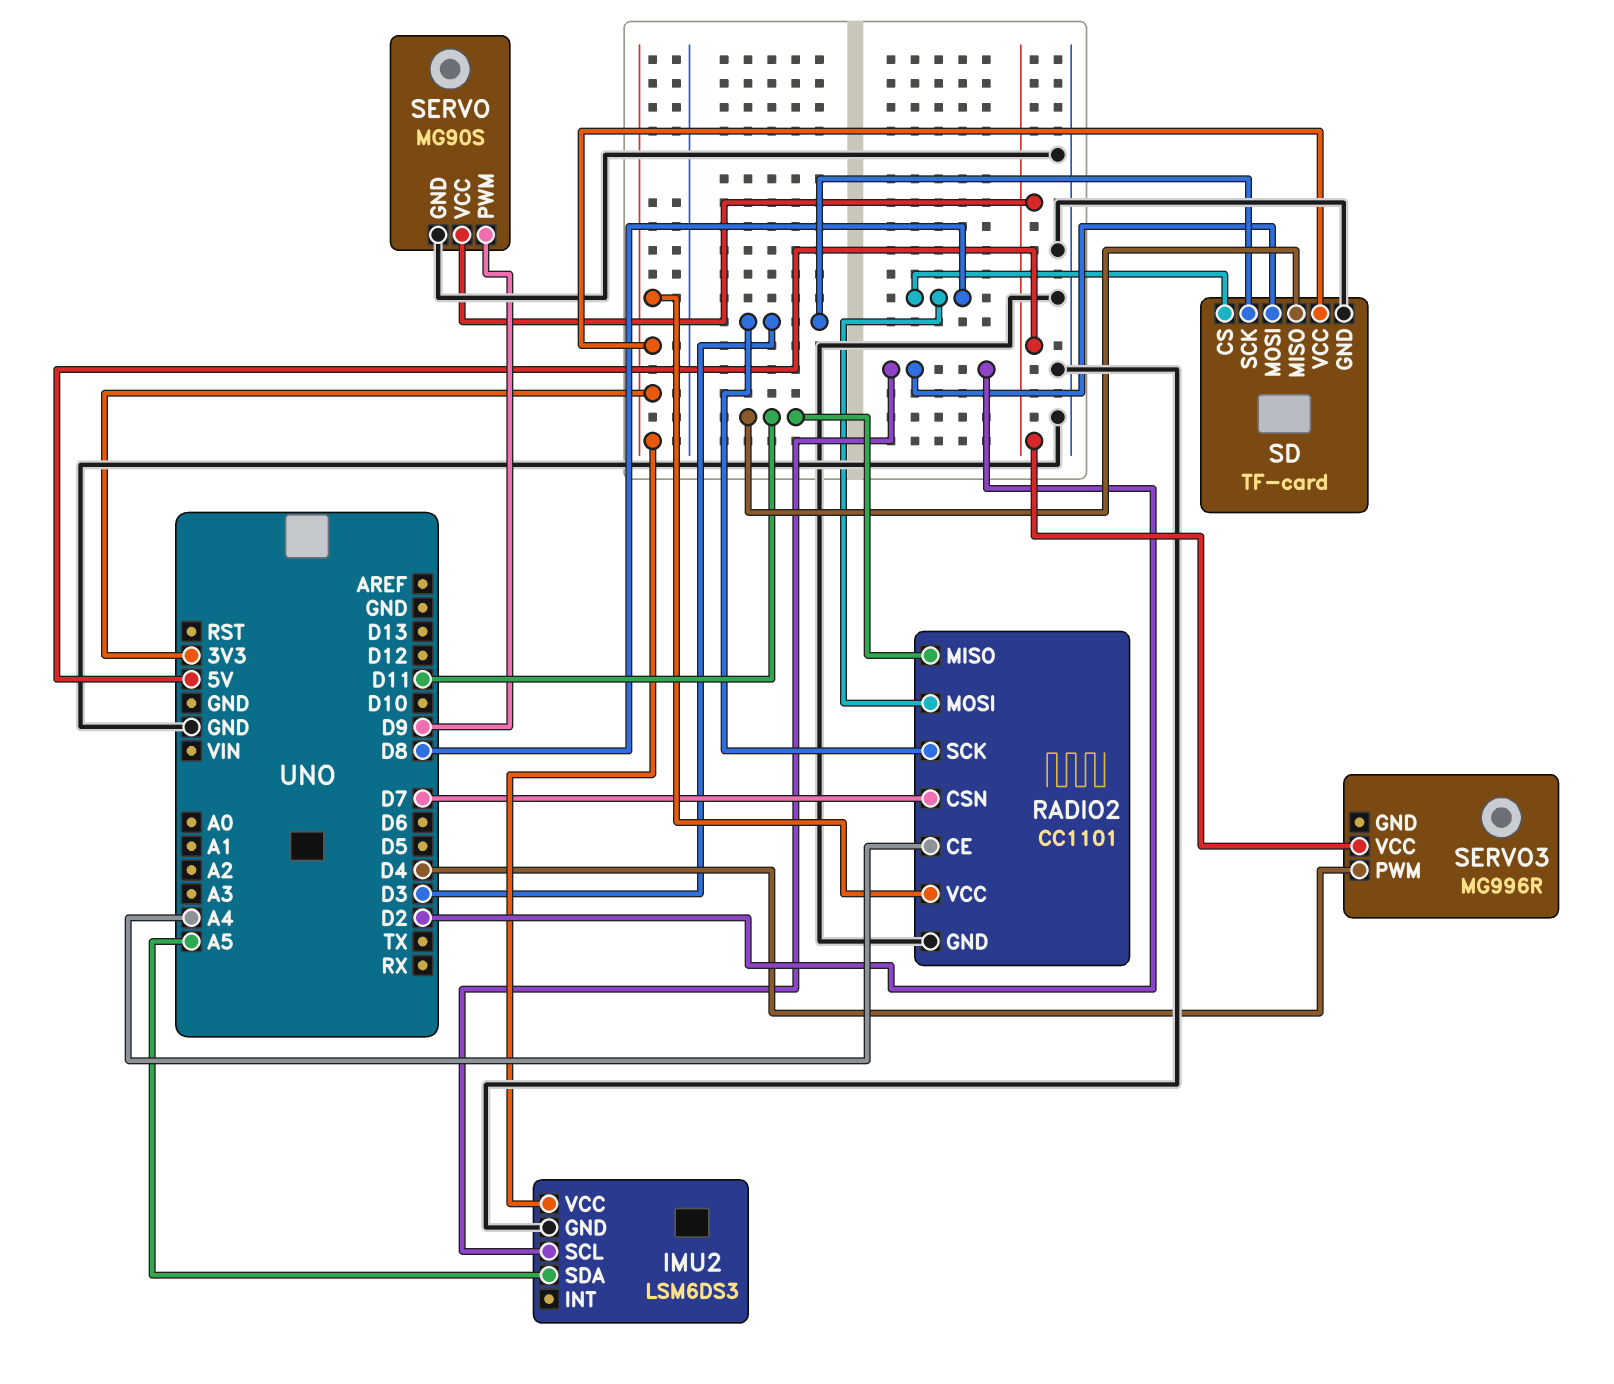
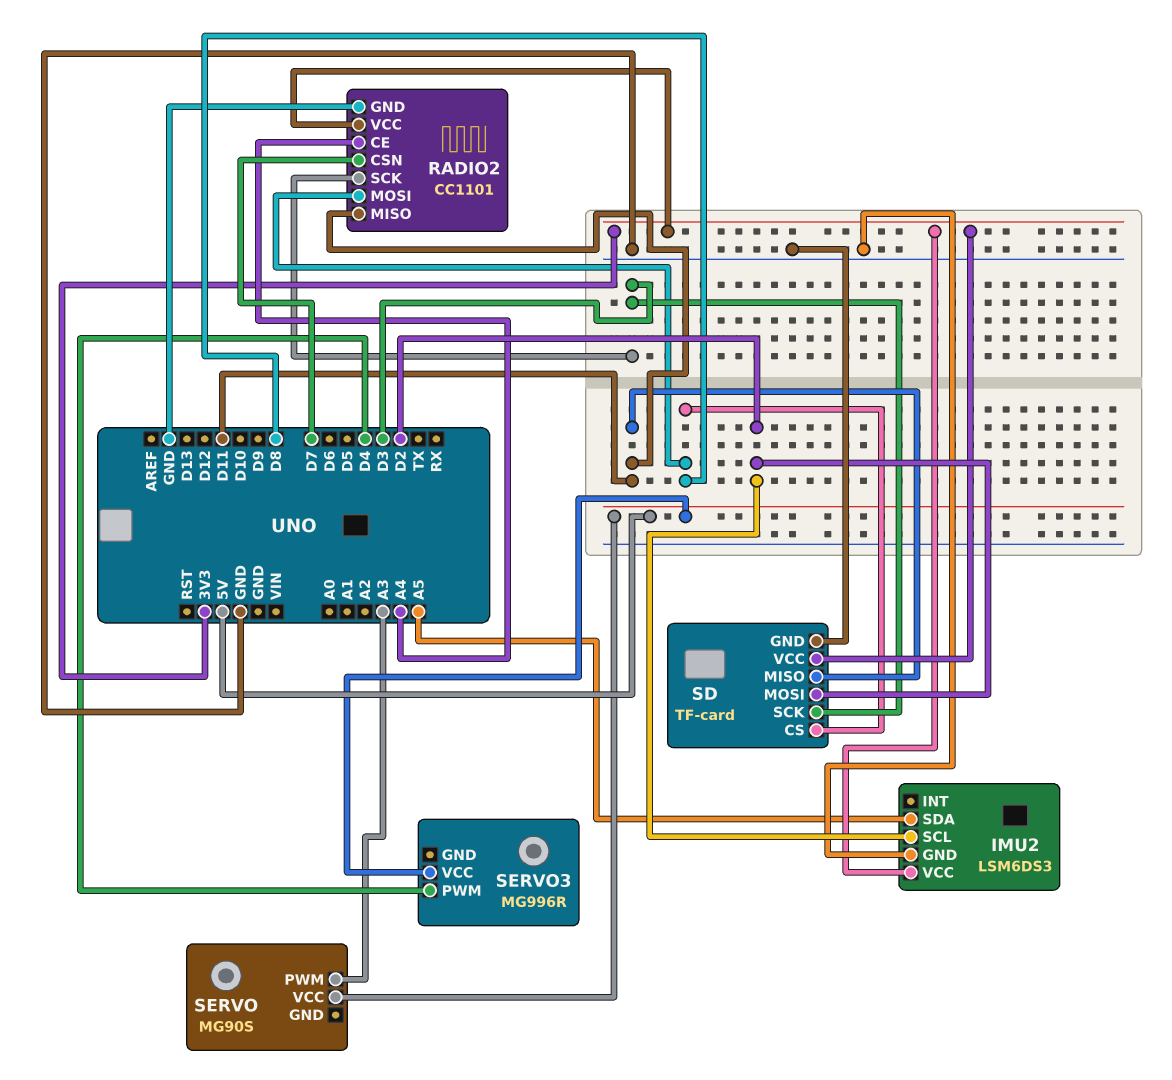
SERVO pin GND: GND -> none
SERVO pin PWM: D9 -> A3

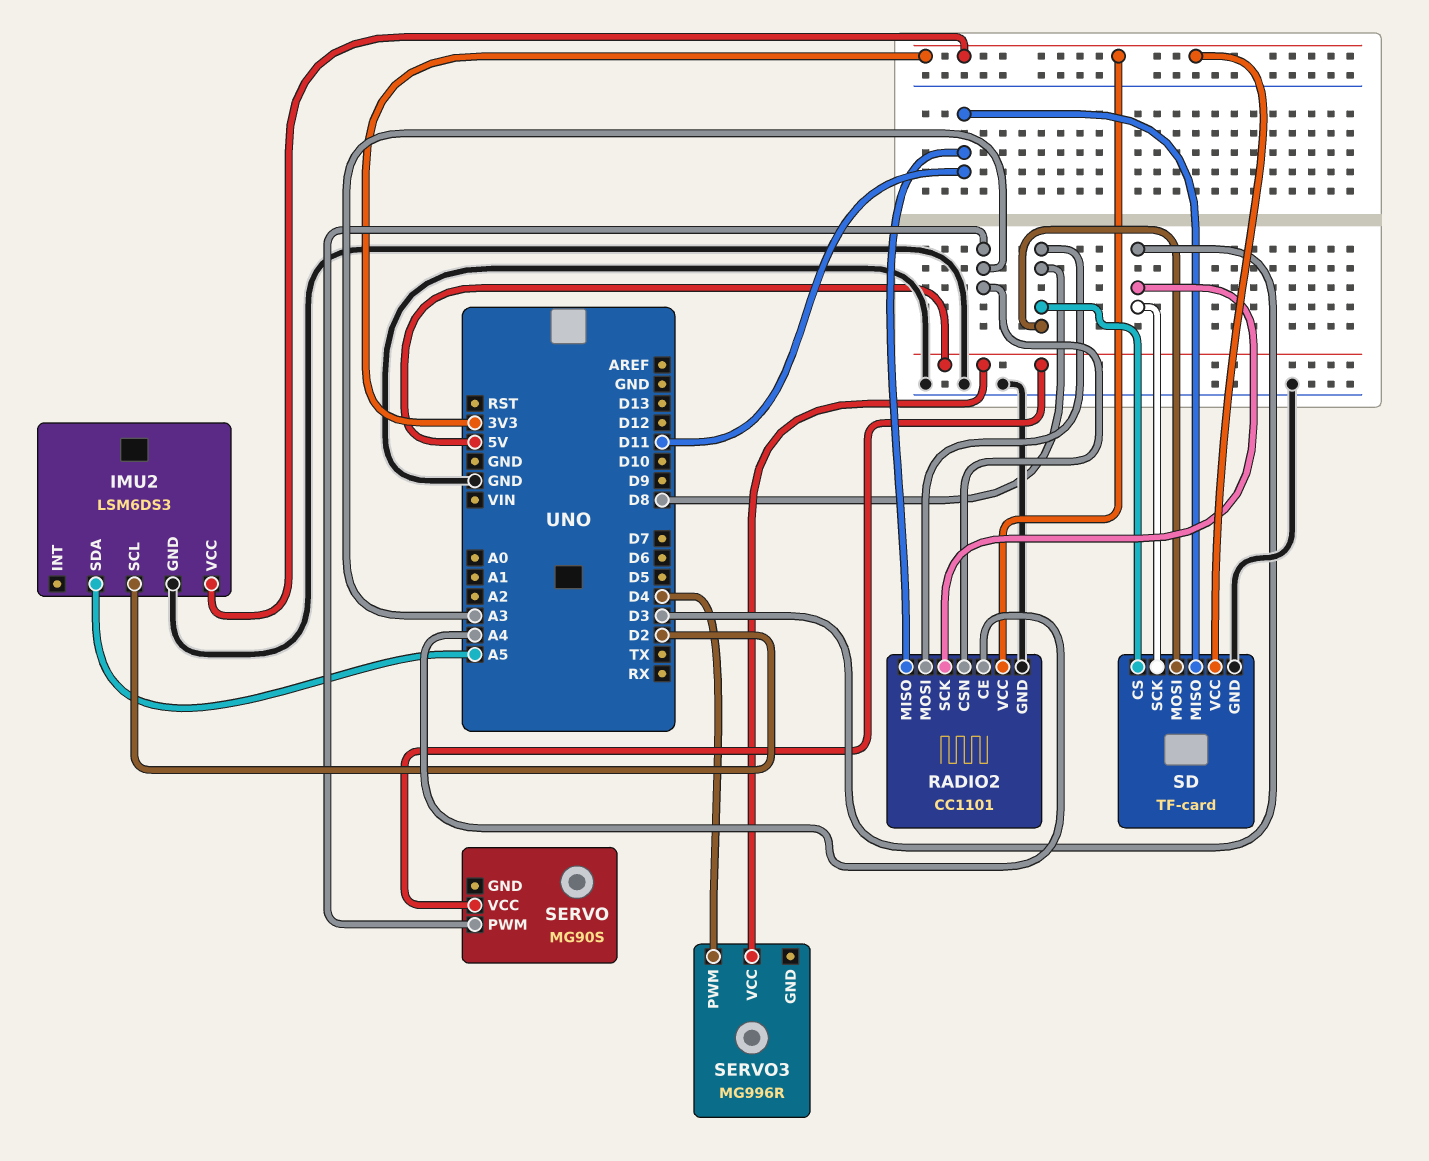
RADIO2 pin CSN: D7 -> A3
SD pin MOSI: D2 -> D8

